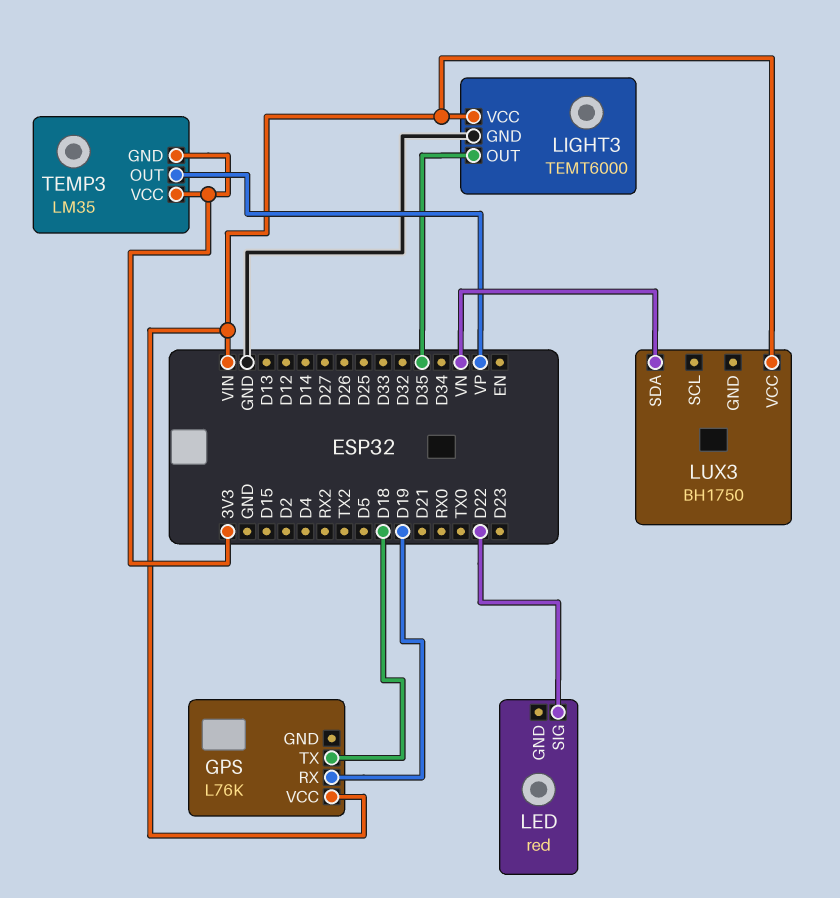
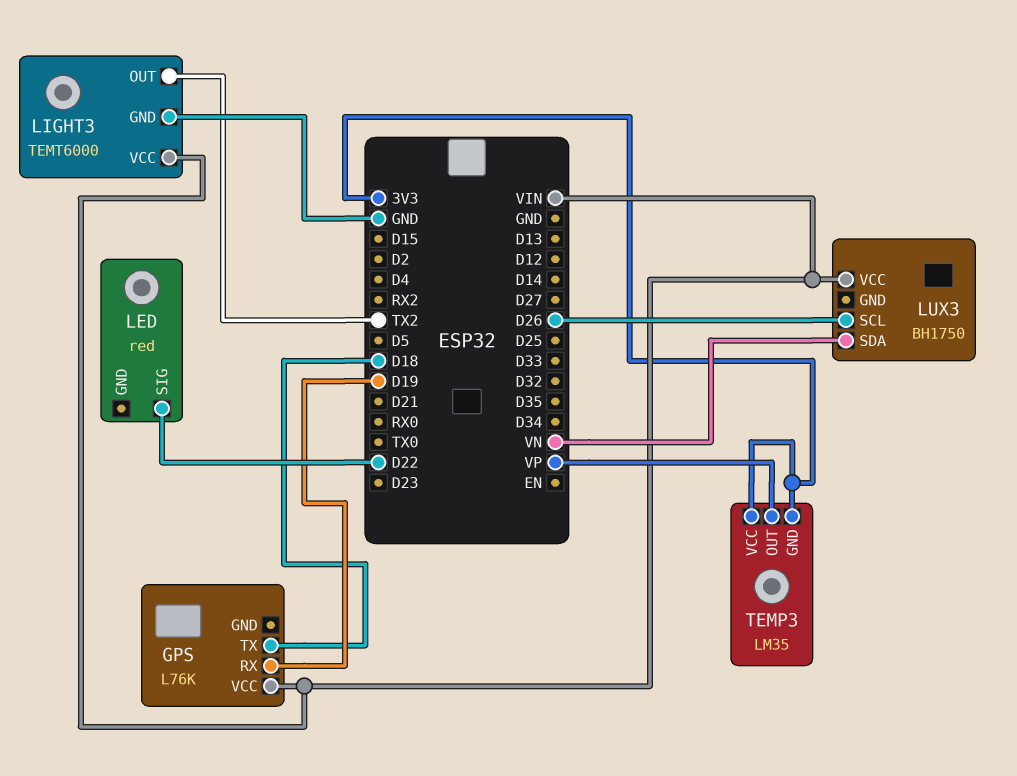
LIGHT3 pin OUT: D35 -> TX2
LUX3 pin SCL: none -> D26

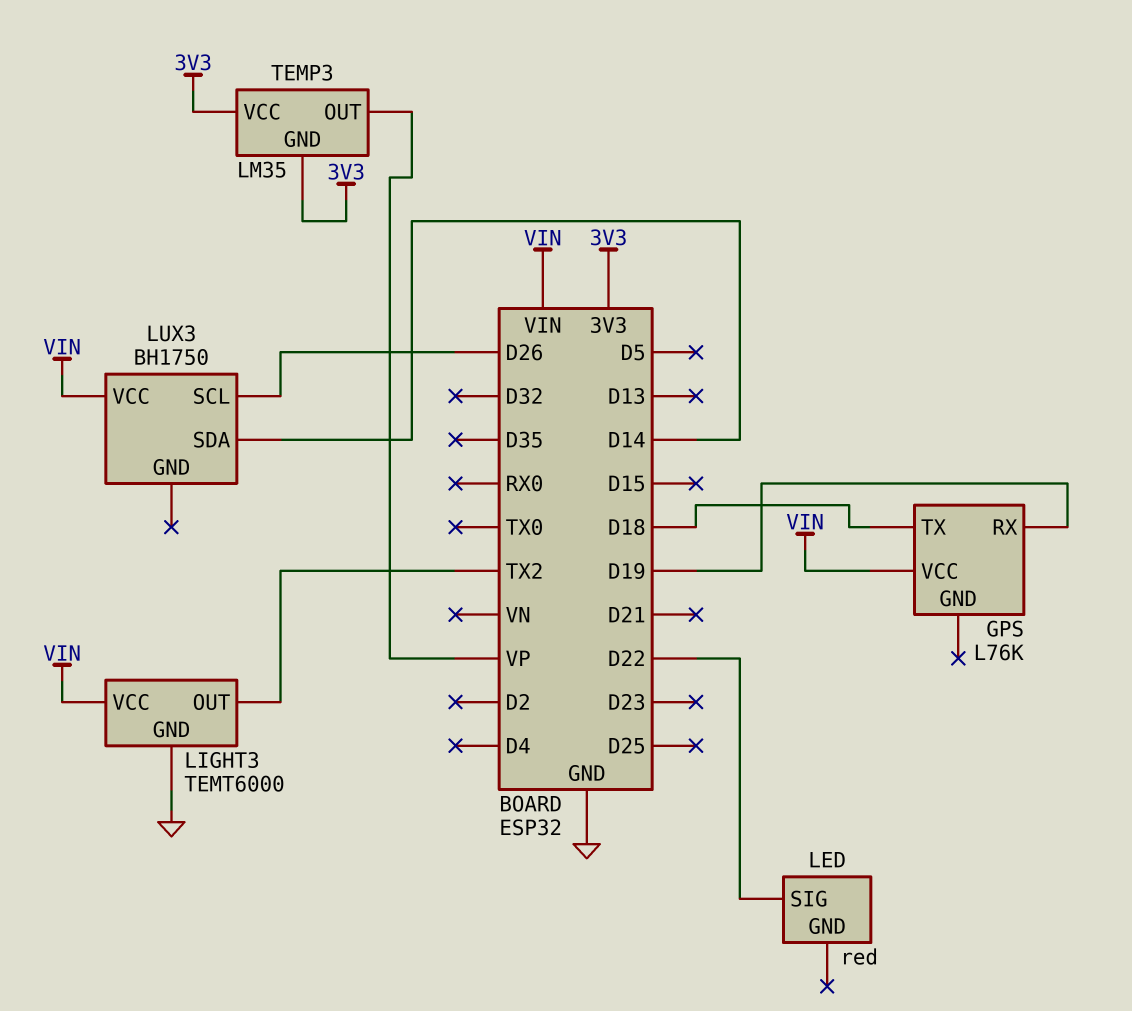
LUX3 pin SDA: VN -> D14

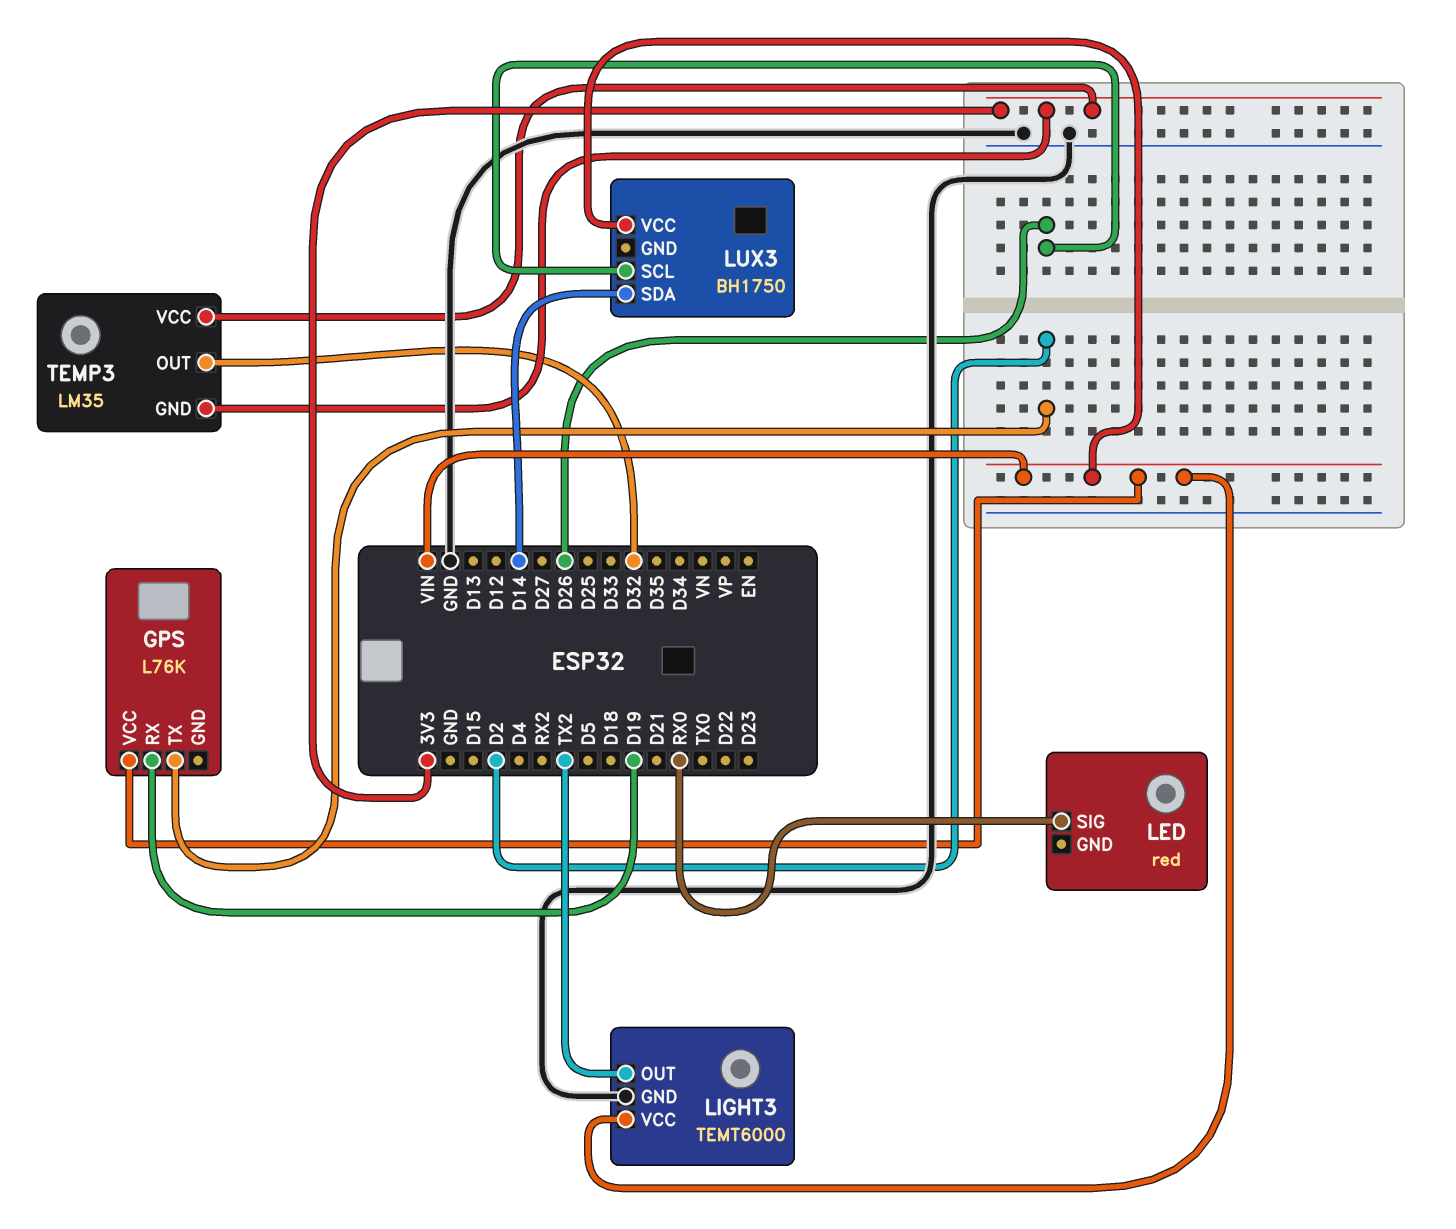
GPS pin TX: D18 -> D2
LED pin SIG: D22 -> RX0
TEMP3 pin OUT: VP -> D32

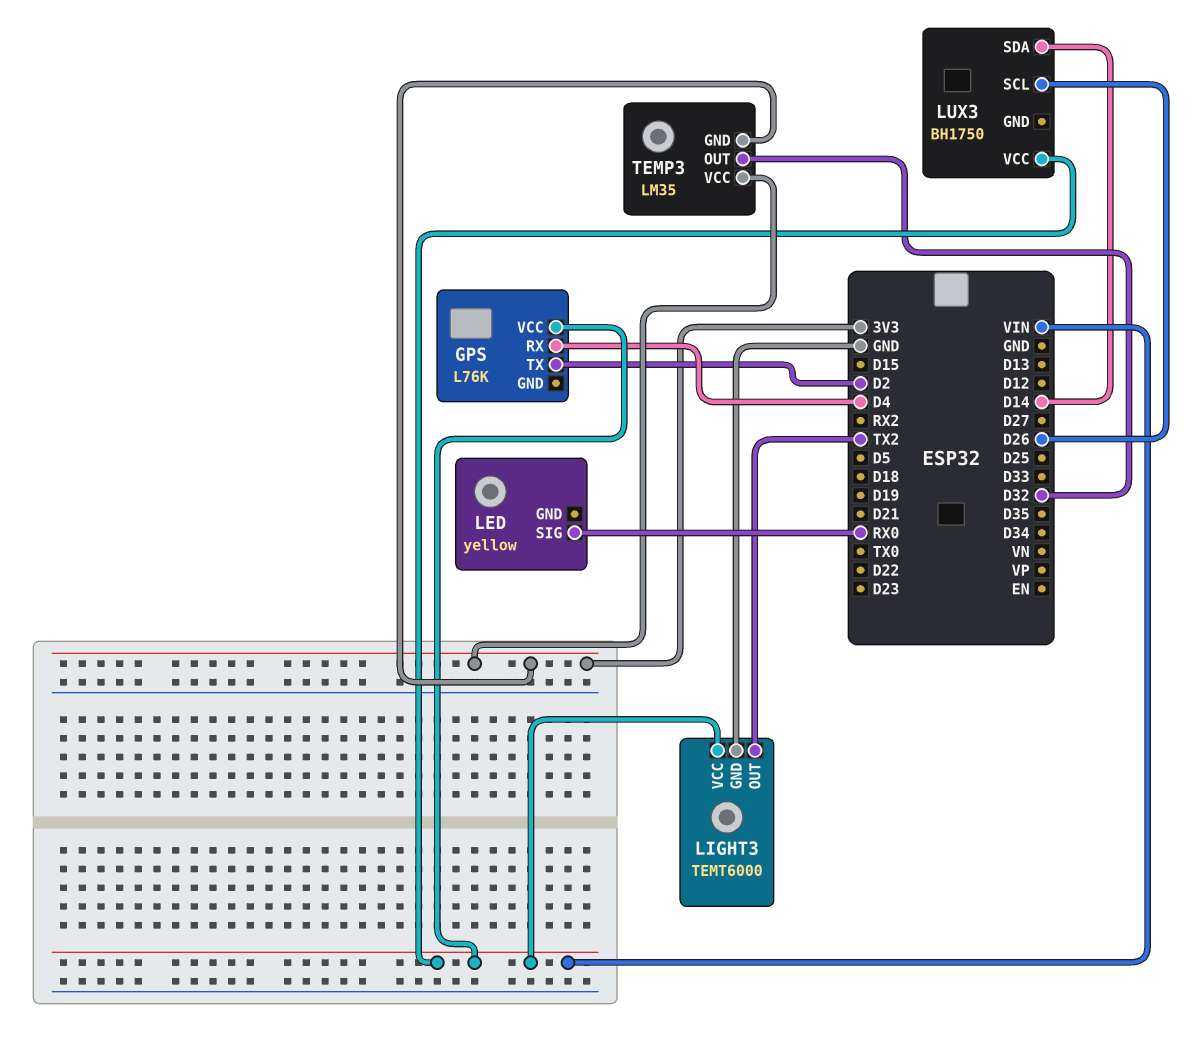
GPS pin RX: D19 -> D4
LED: red -> yellow

